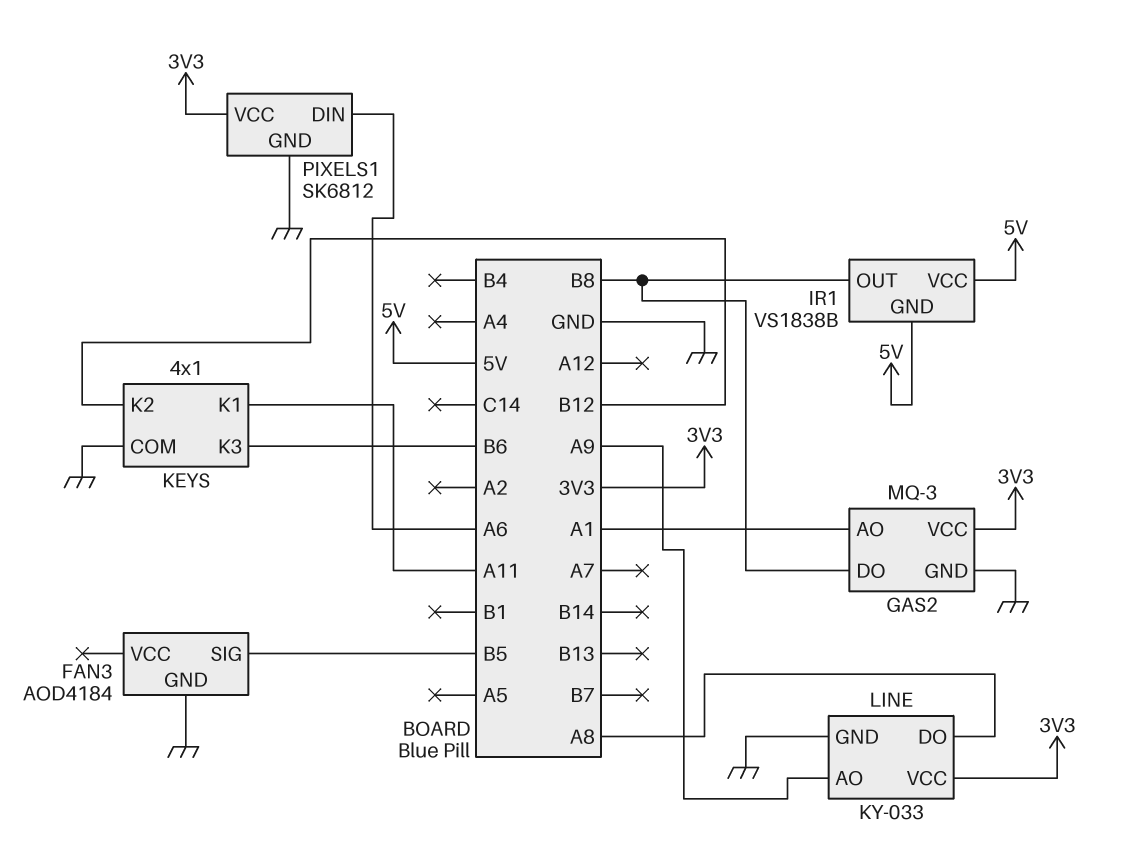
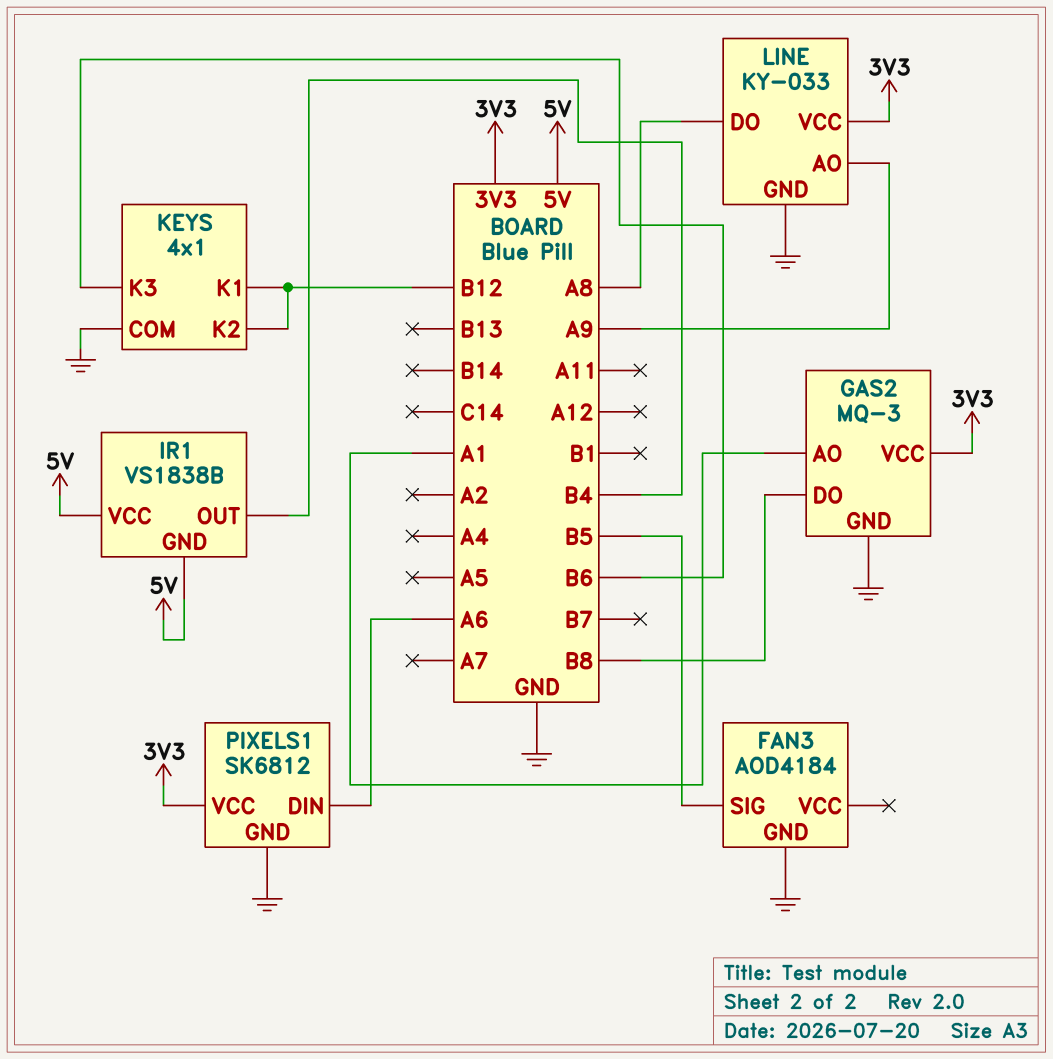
IR1 pin OUT: B8 -> B4
KEYS pin K1: A11 -> B12

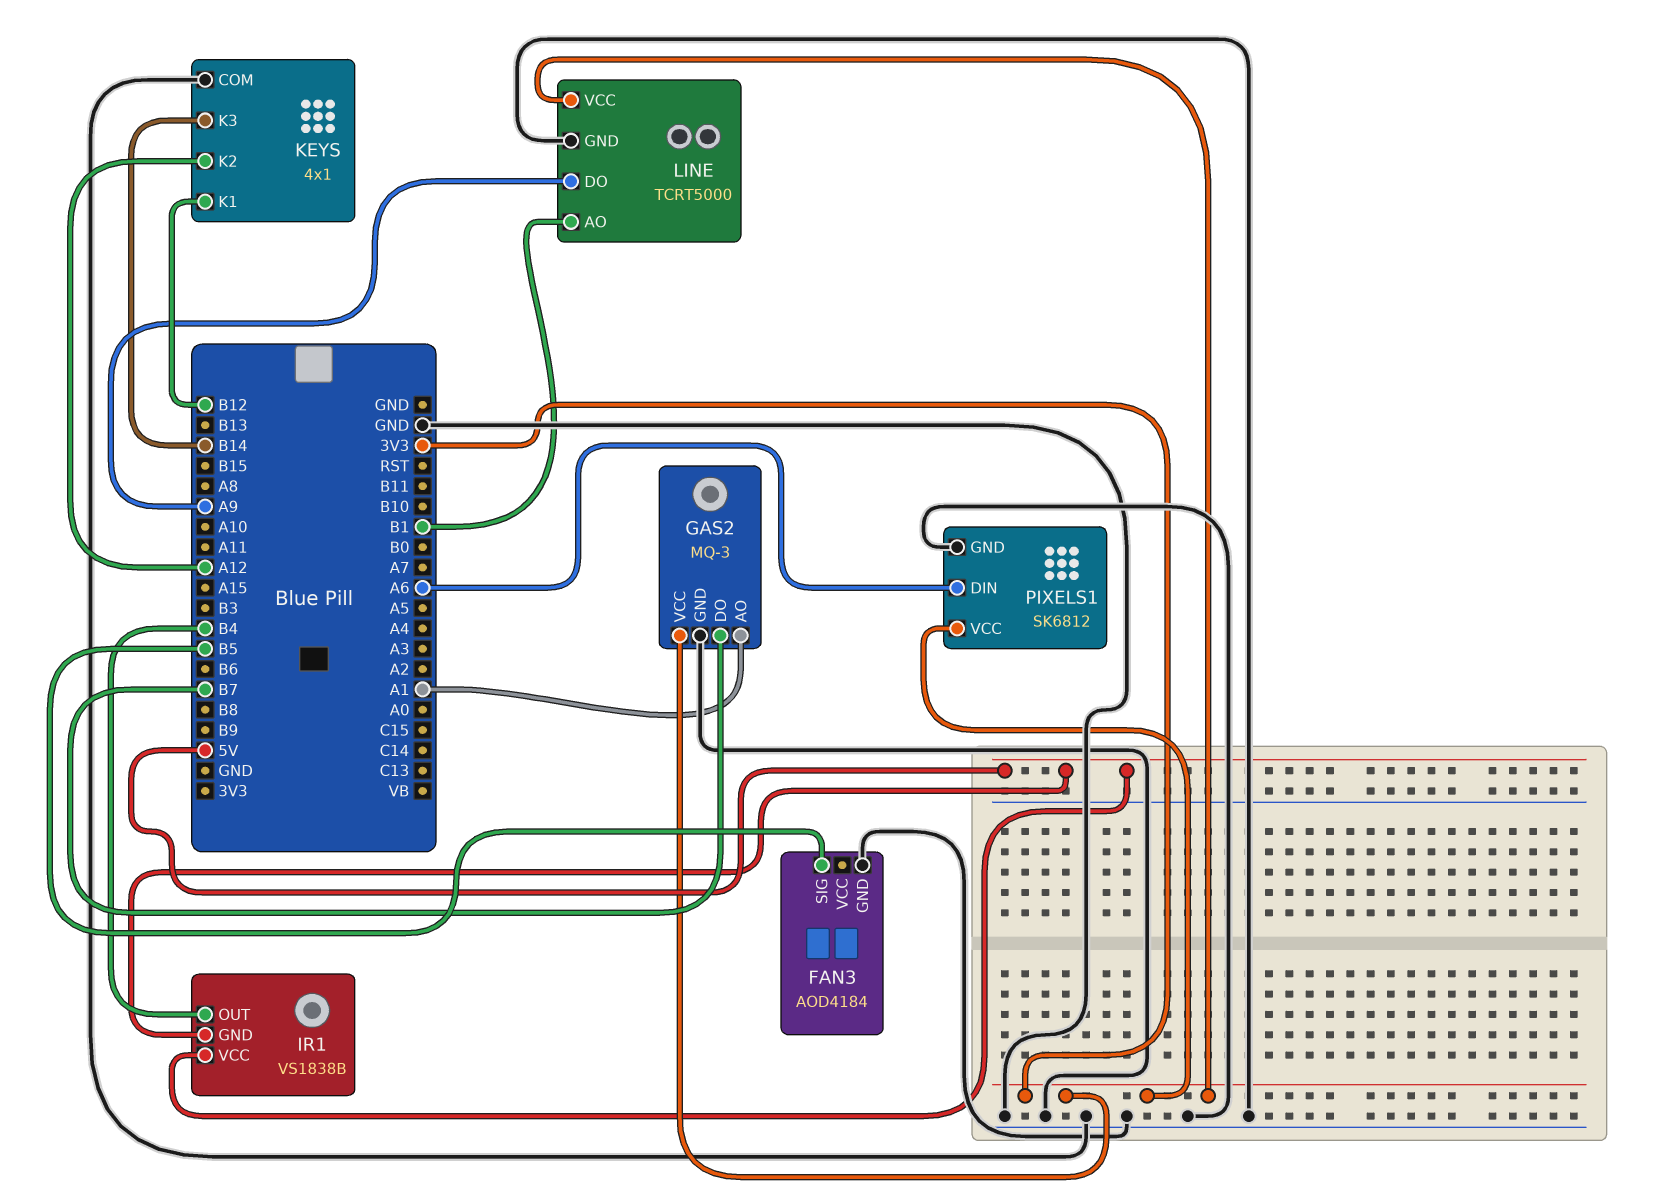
GAS2 pin DO: B8 -> B7
KEYS pin K2: B12 -> A12
KEYS pin K3: B6 -> B14
LINE: KY-033 -> TCRT5000
LINE pin AO: A9 -> B1
LINE pin DO: A8 -> A9

